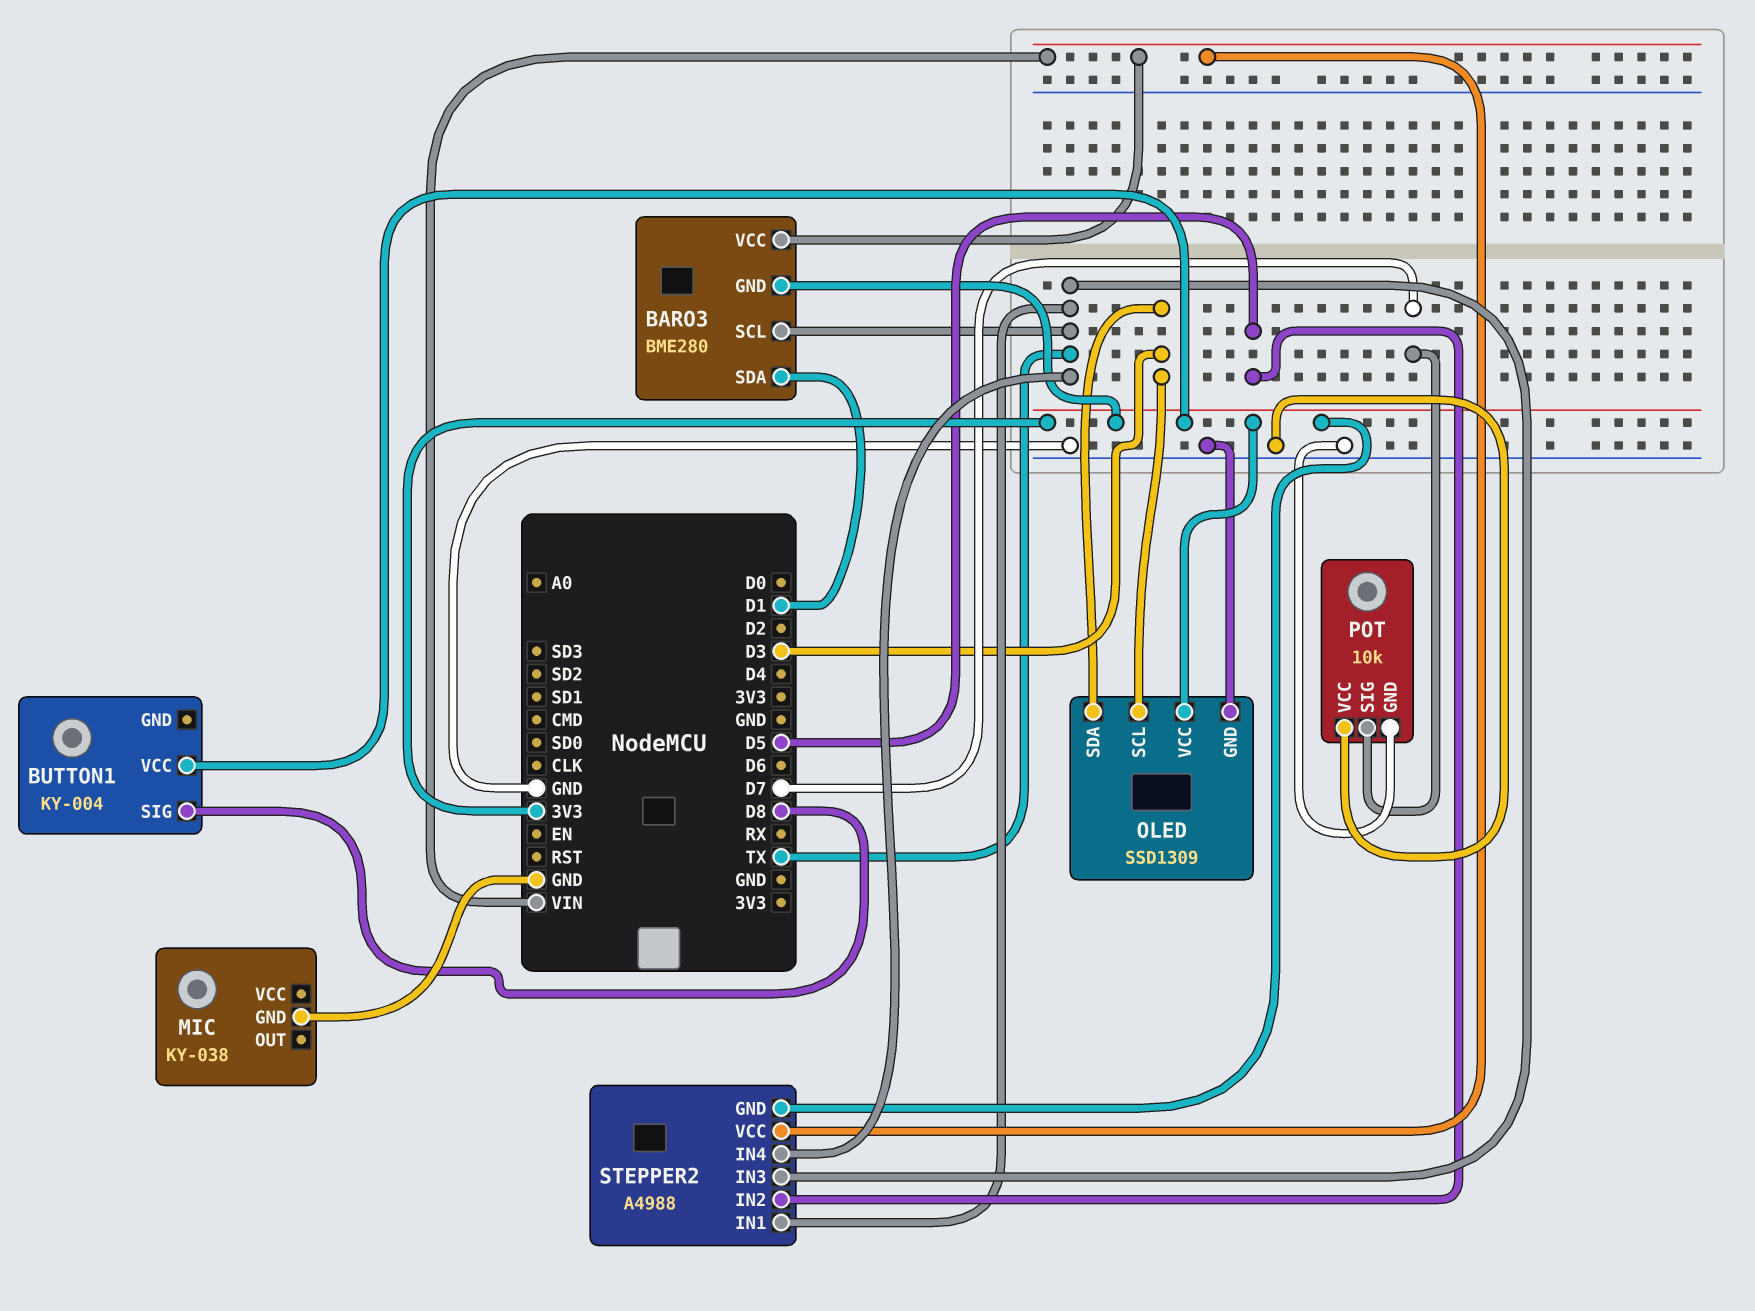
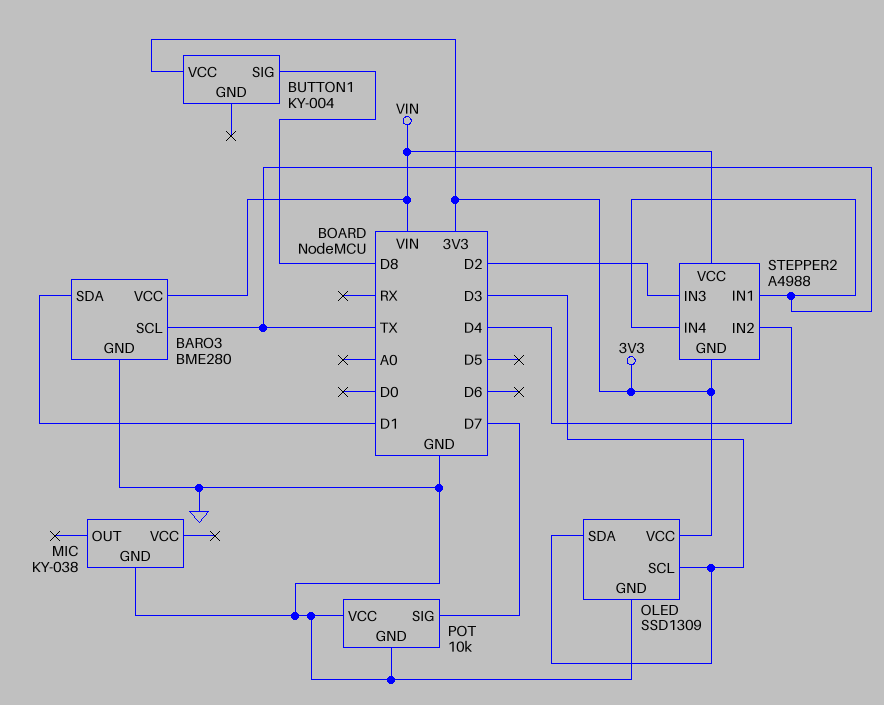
BARO3 pin GND: 3V3 -> GND
STEPPER2 pin IN2: D5 -> D4
STEPPER2 pin IN3: TX -> D2

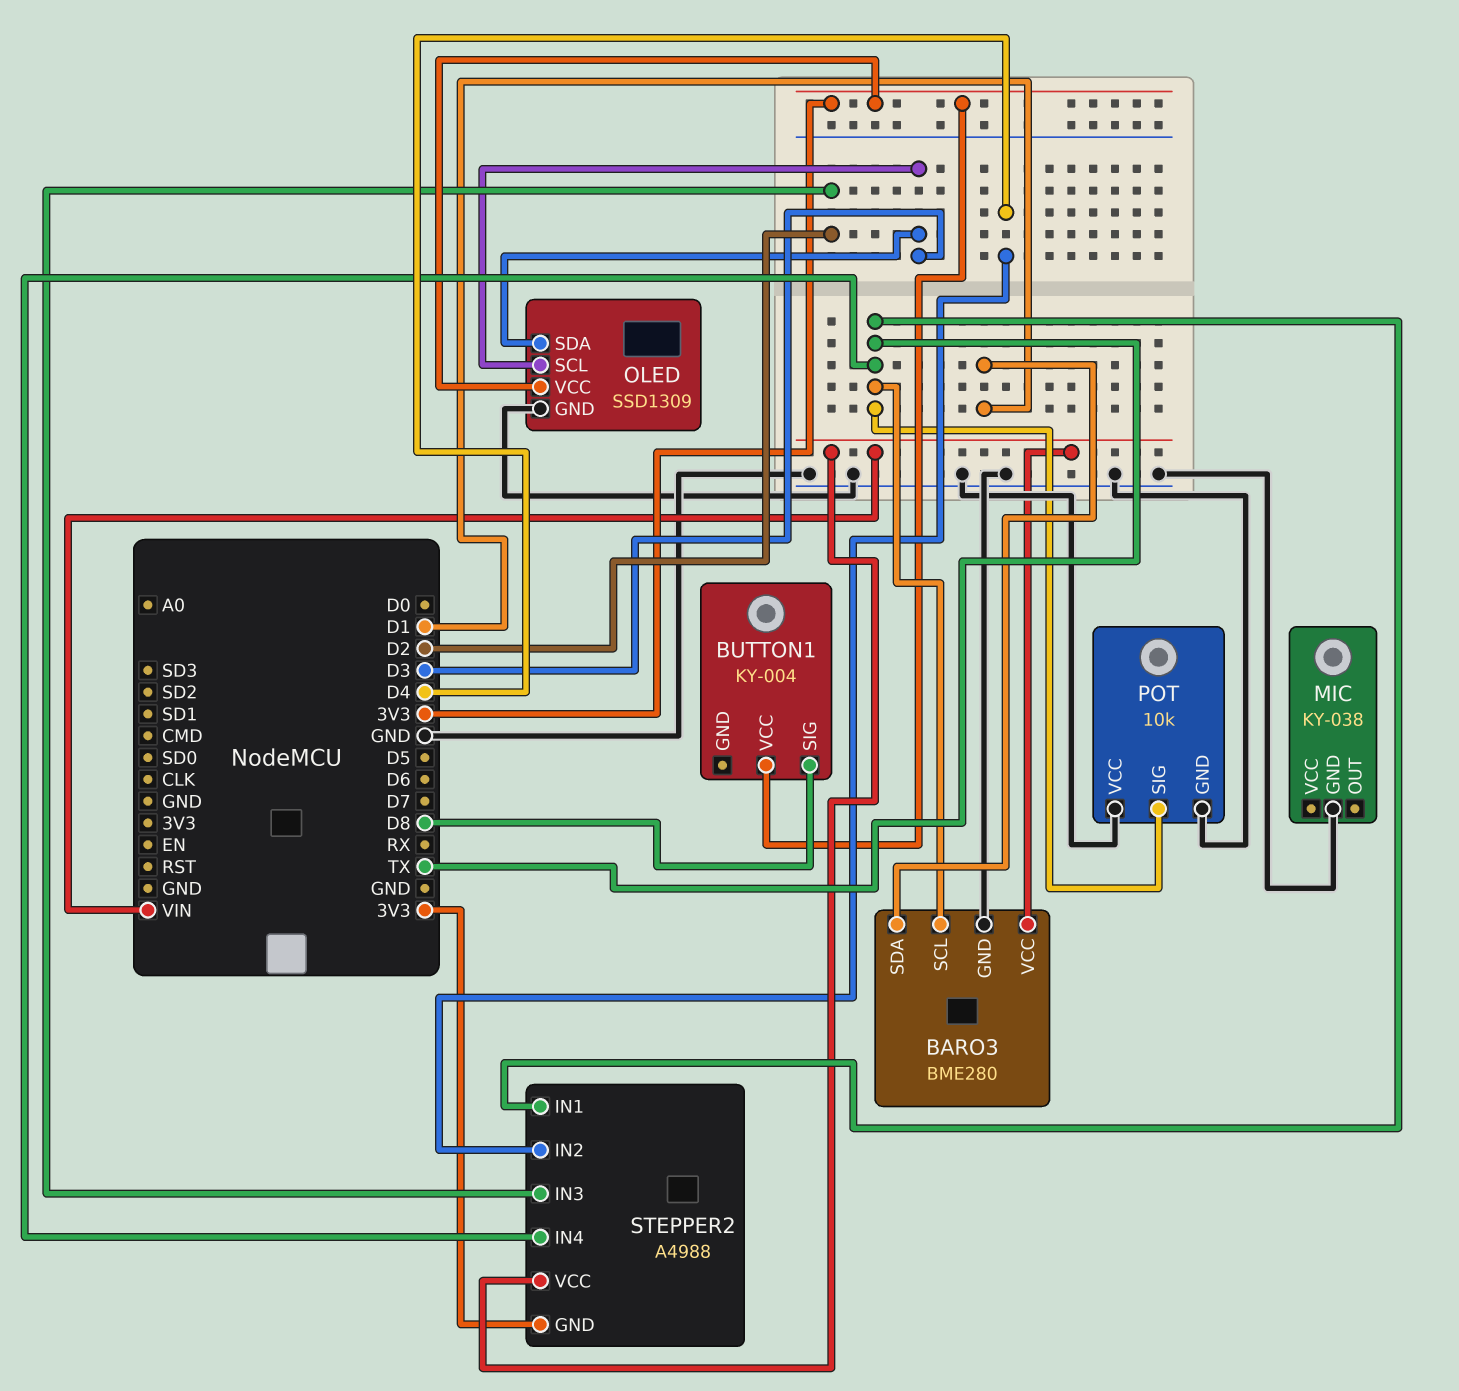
POT pin SIG: D7 -> TX

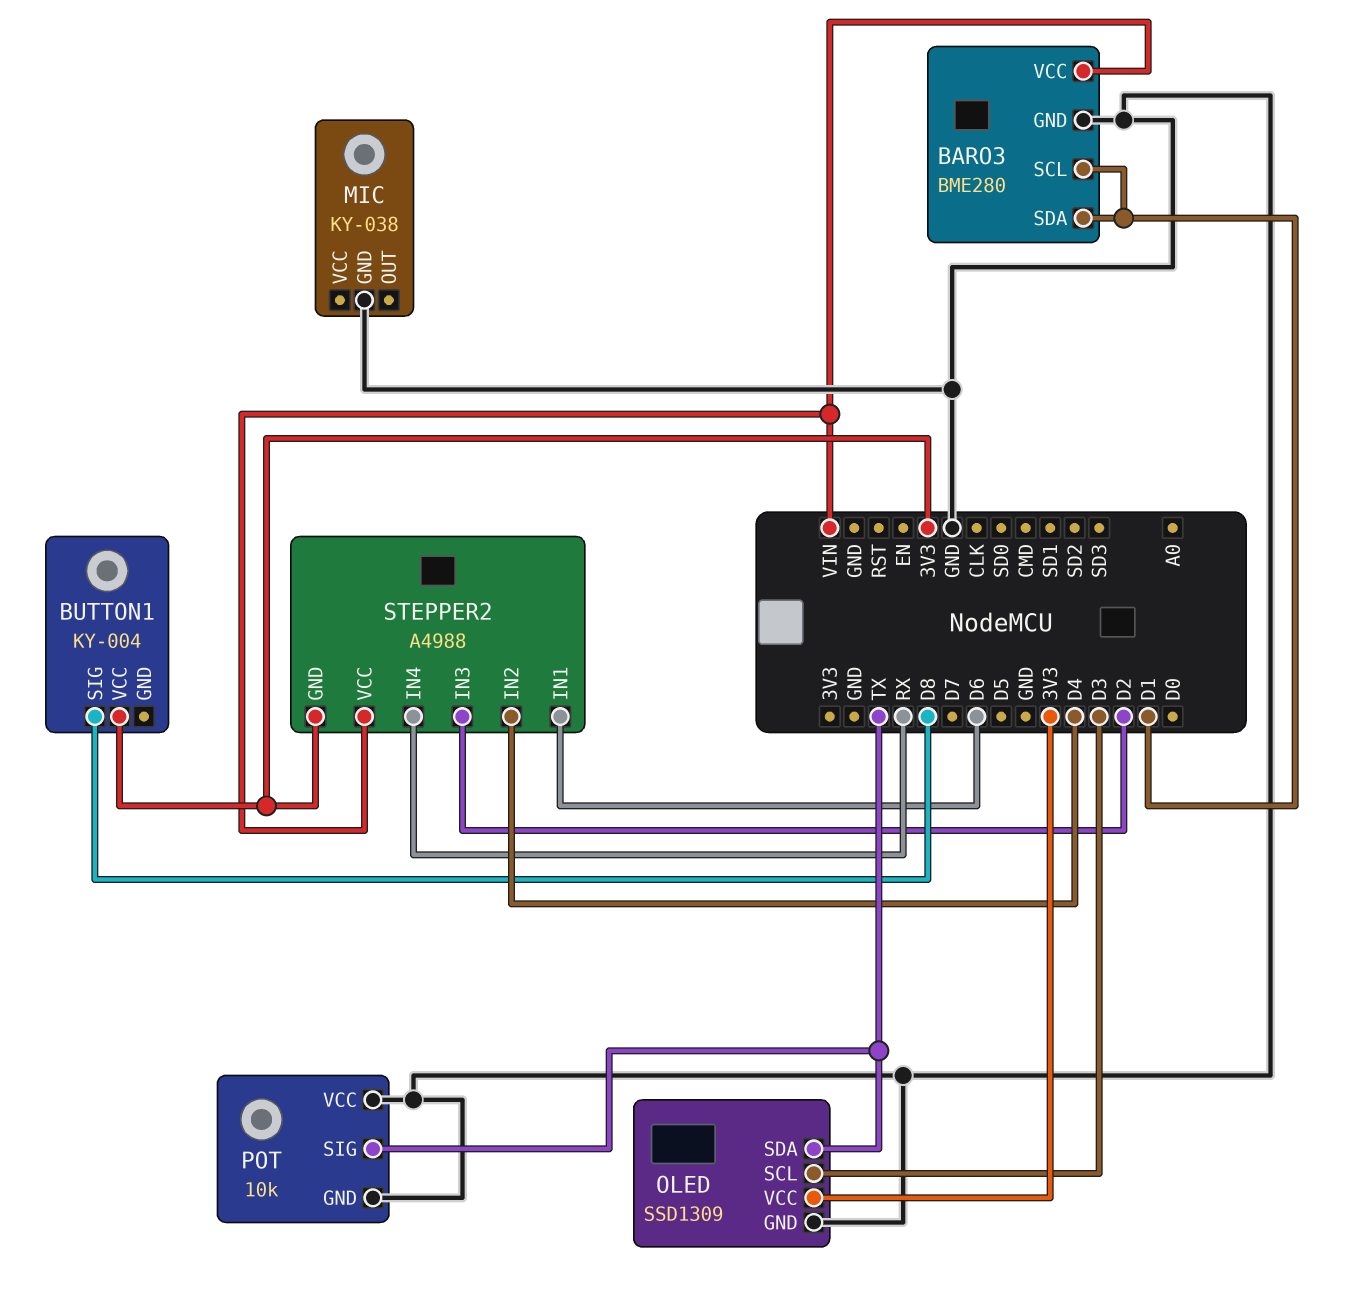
BARO3 pin SCL: TX -> D1
OLED pin SDA: D3 -> TX
STEPPER2 pin IN1: TX -> D6
STEPPER2 pin IN4: TX -> RX

